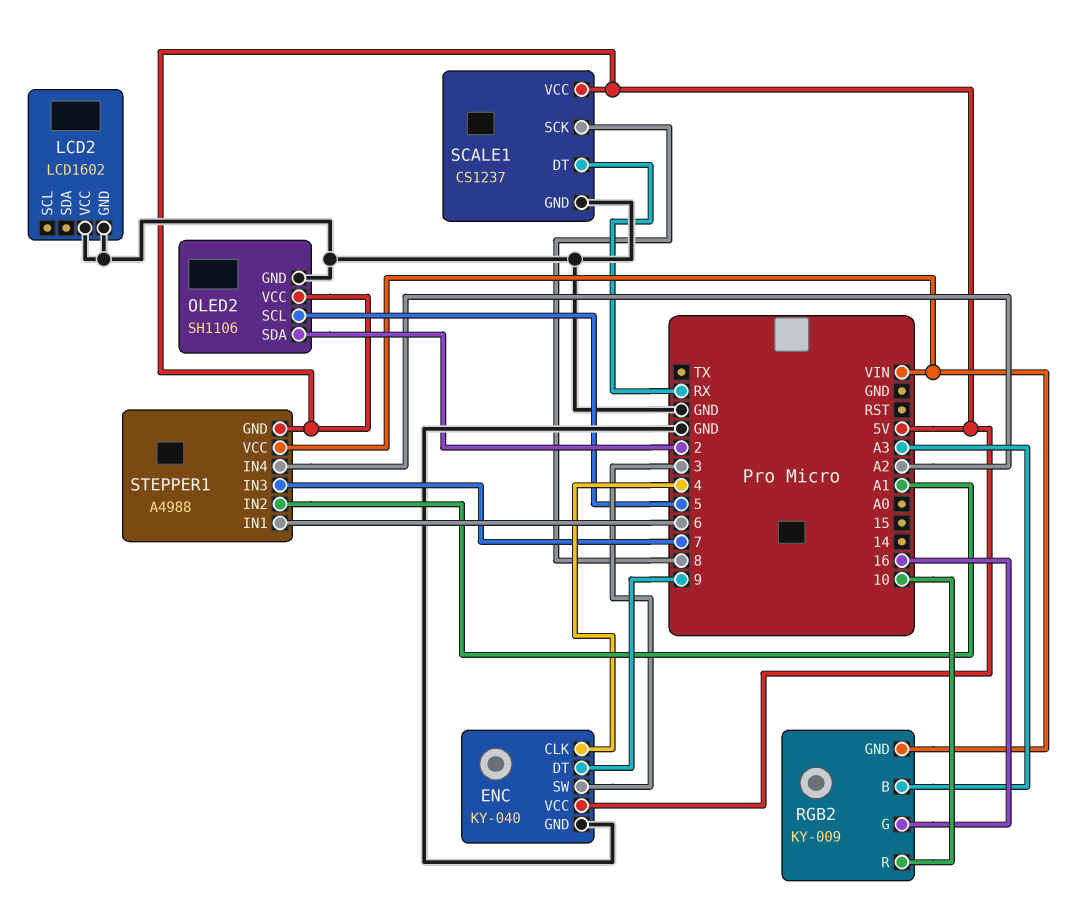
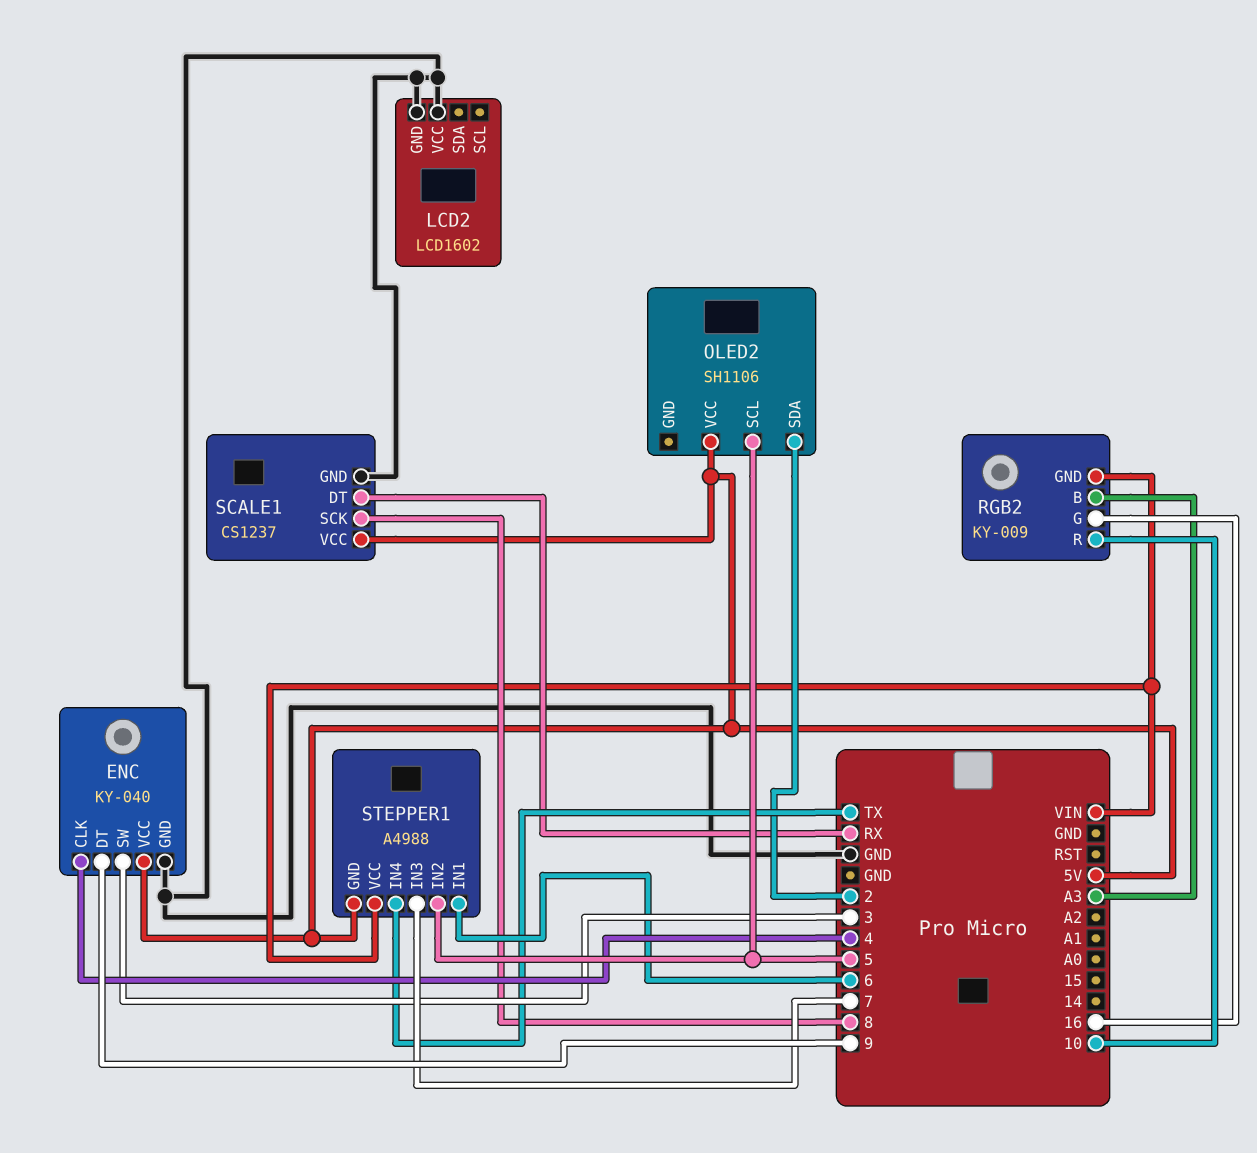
OLED2 pin GND: GND -> none
STEPPER1 pin IN2: A1 -> 5
STEPPER1 pin IN4: A2 -> TX

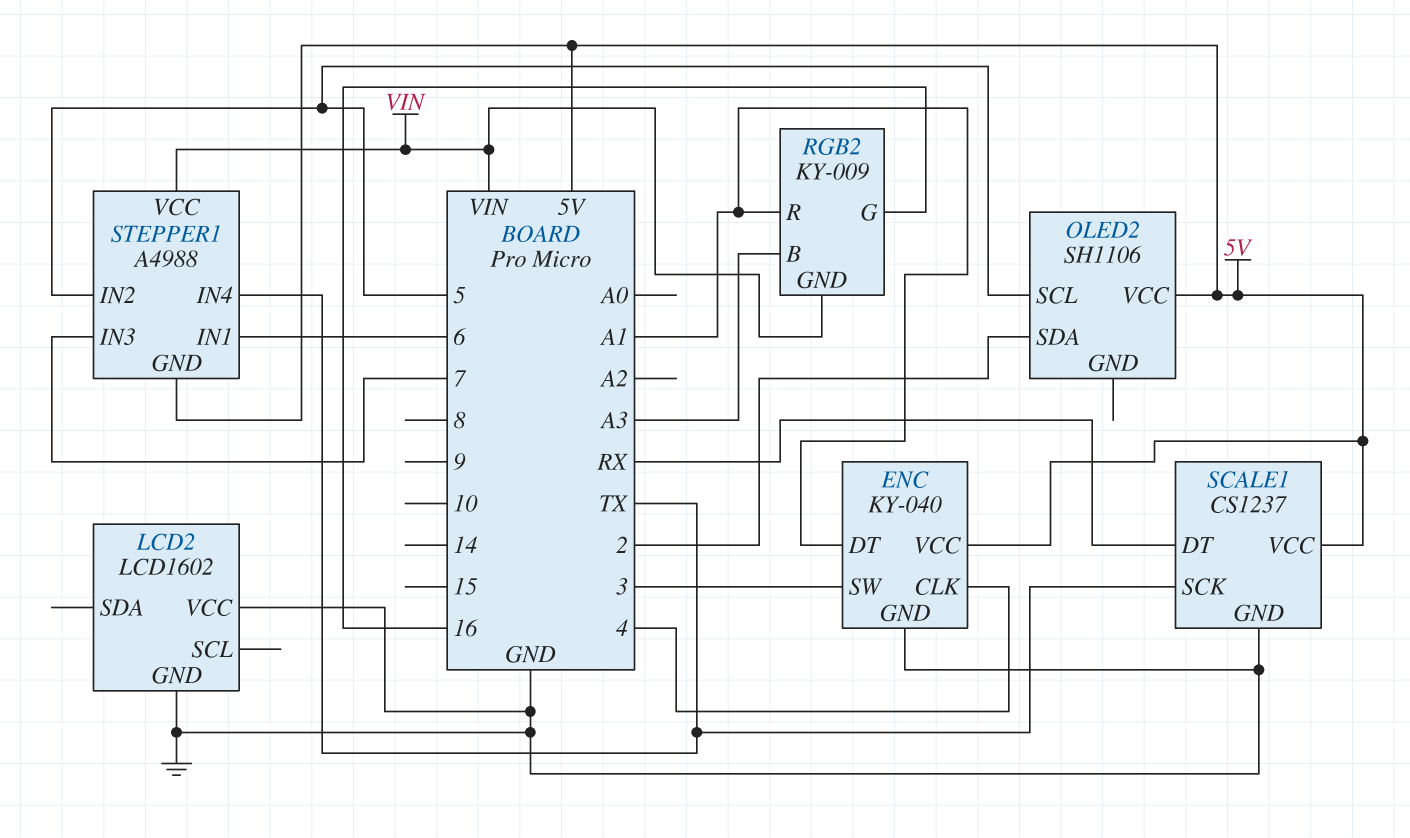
ENC pin DT: 9 -> A1
RGB2 pin R: 10 -> A1
SCALE1 pin SCK: 8 -> TX

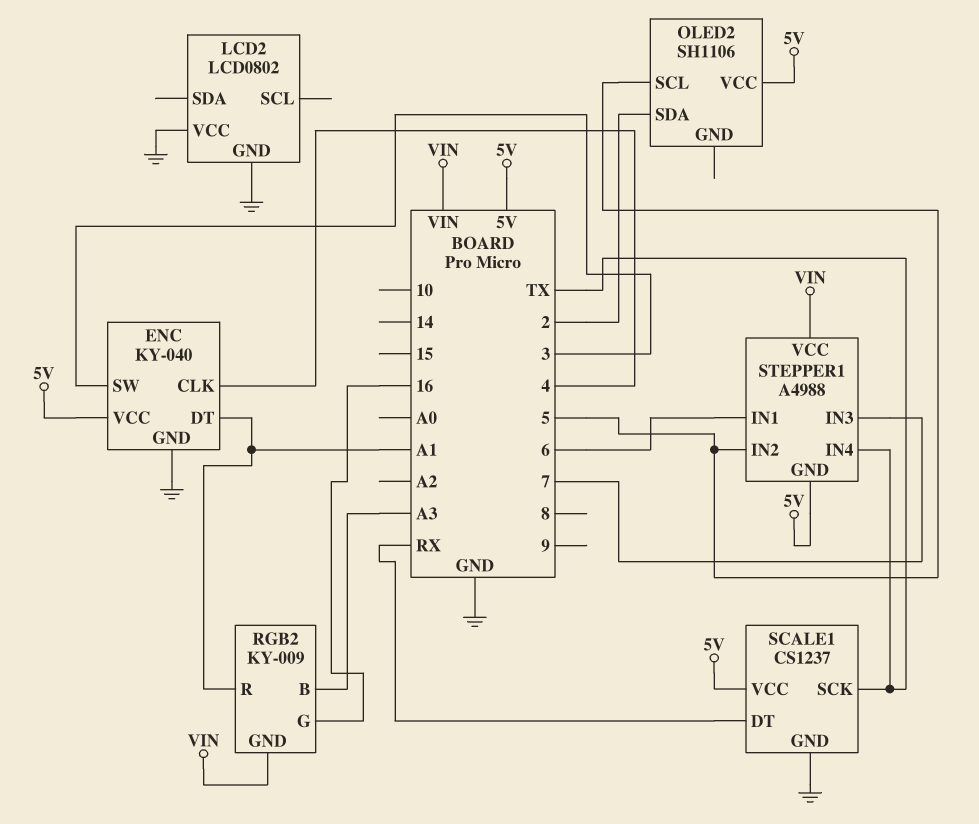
LCD2: LCD1602 -> LCD0802

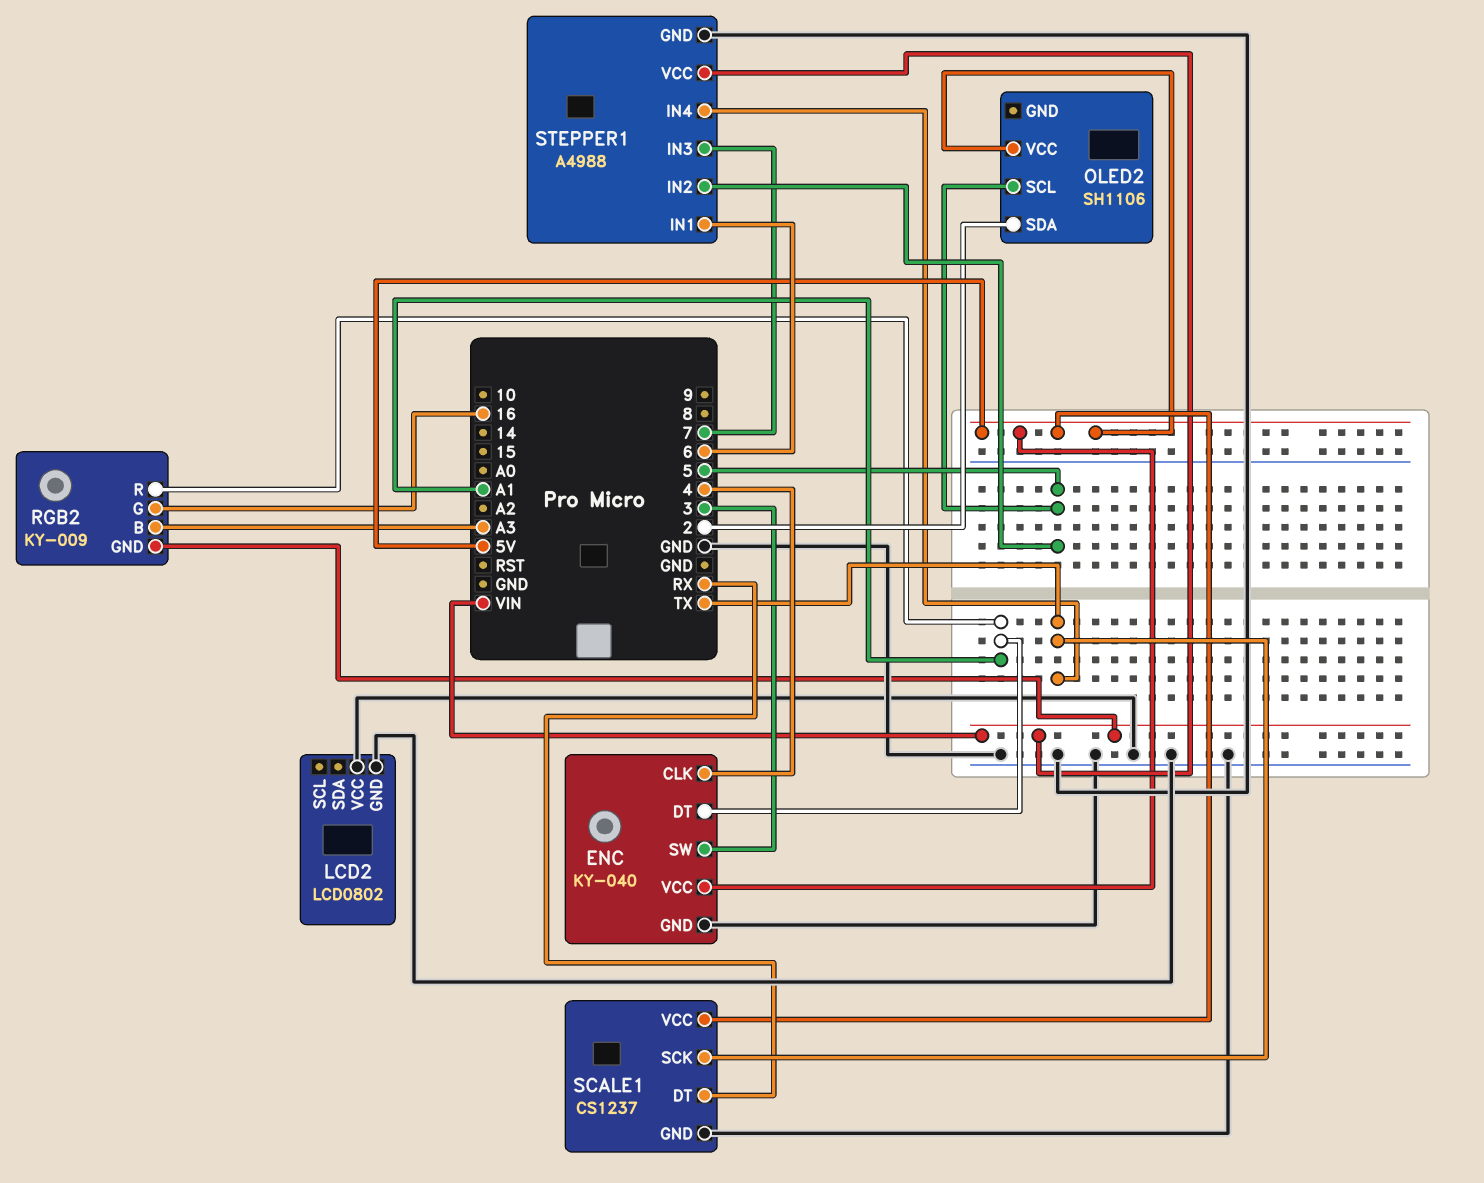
STEPPER1 pin GND: 5V -> GND

